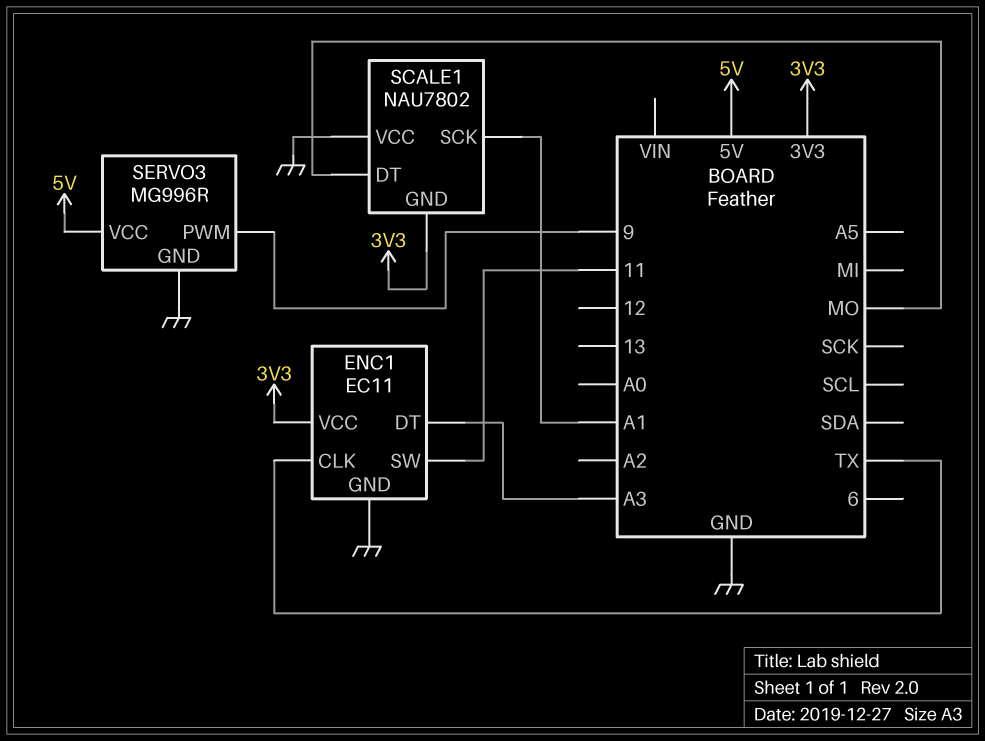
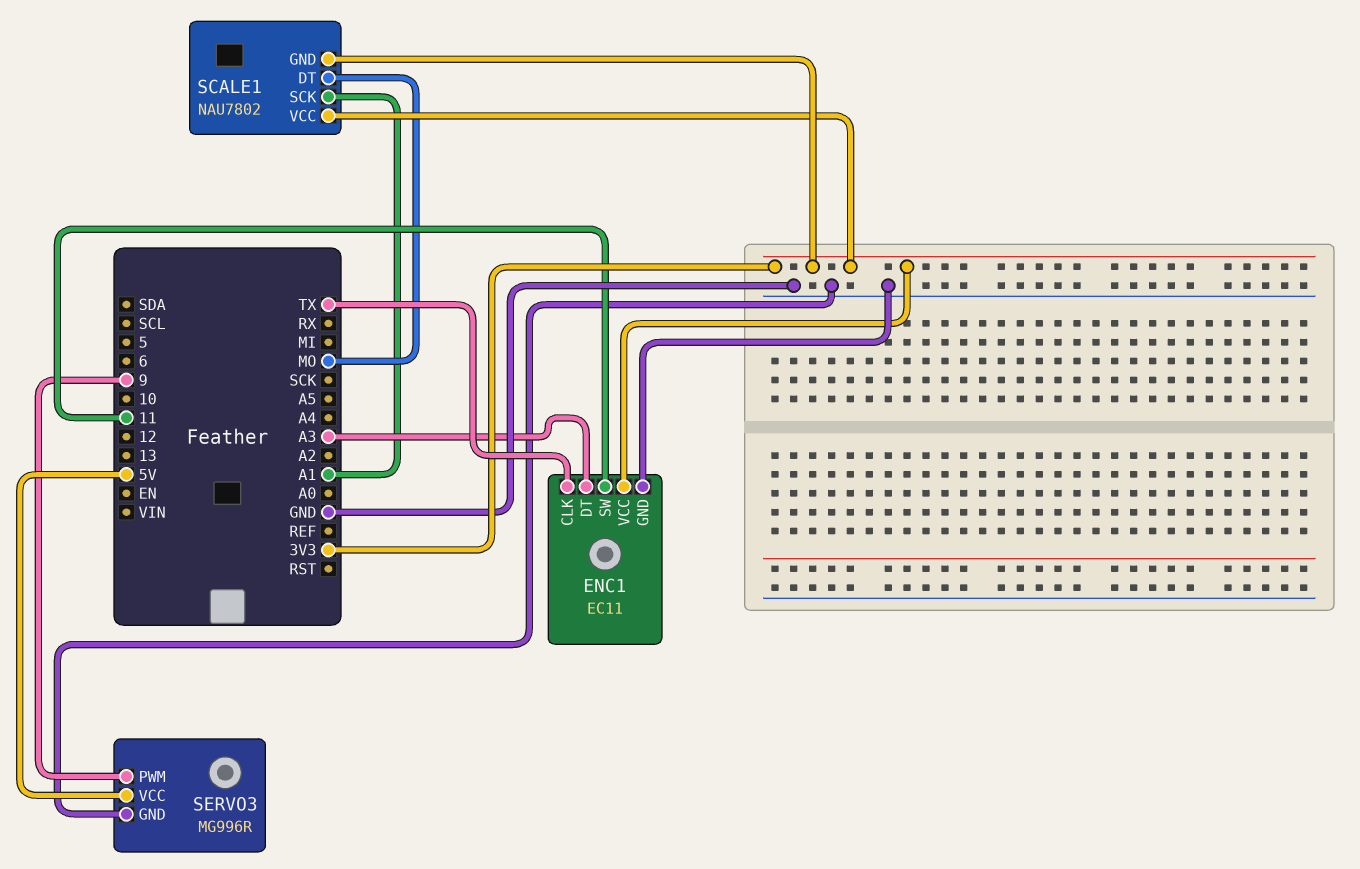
SCALE1 pin VCC: GND -> 3V3

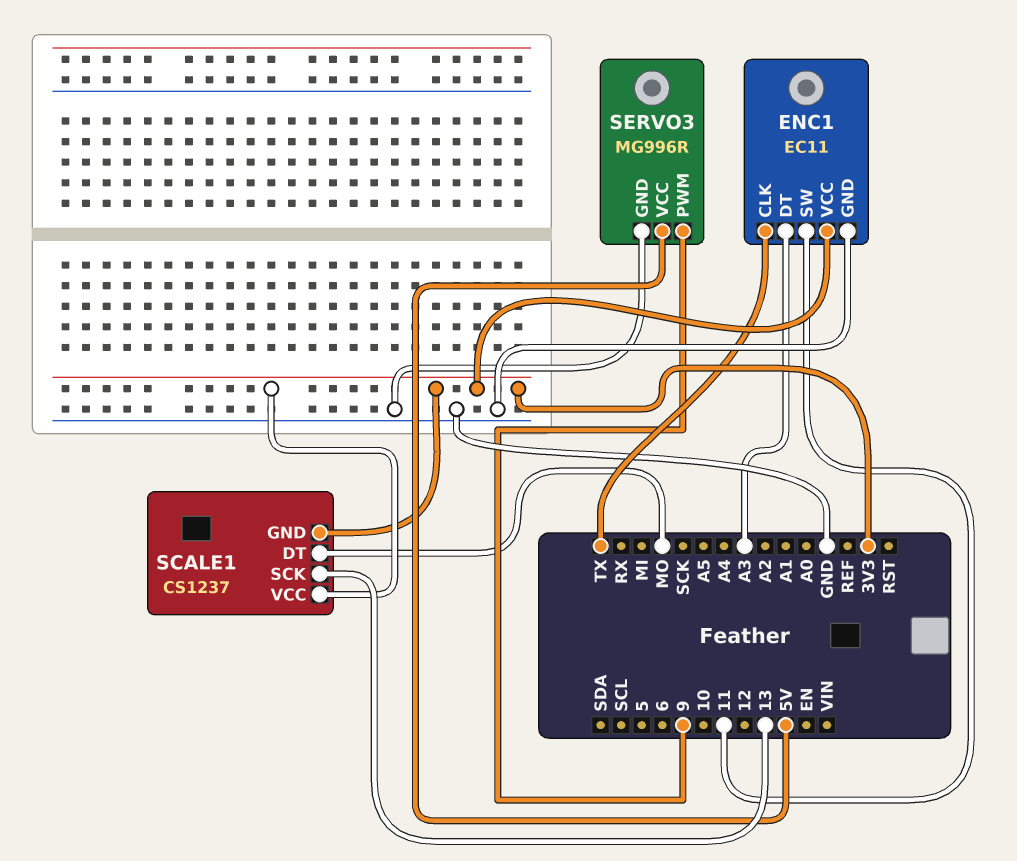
SCALE1: NAU7802 -> CS1237
SCALE1 pin SCK: A1 -> 13

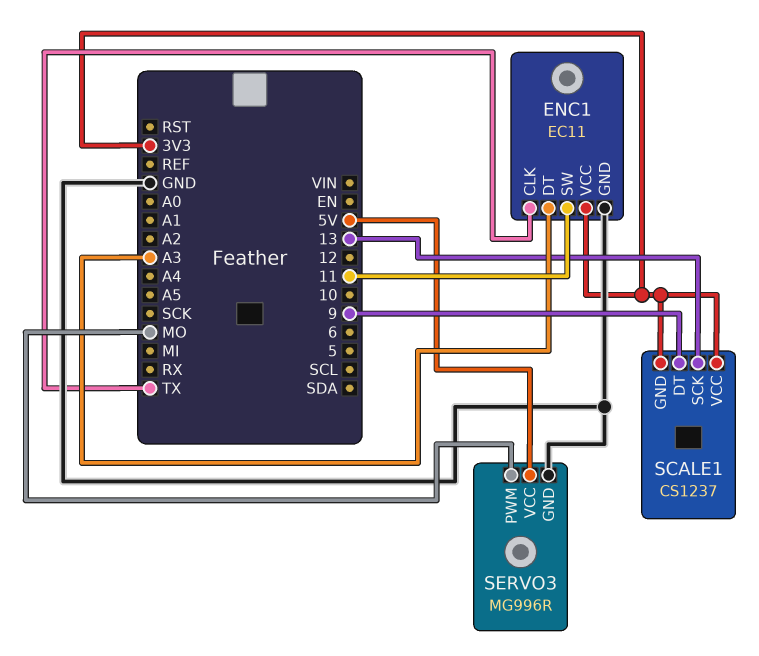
SCALE1 pin DT: MO -> 9
SERVO3 pin PWM: 9 -> MO

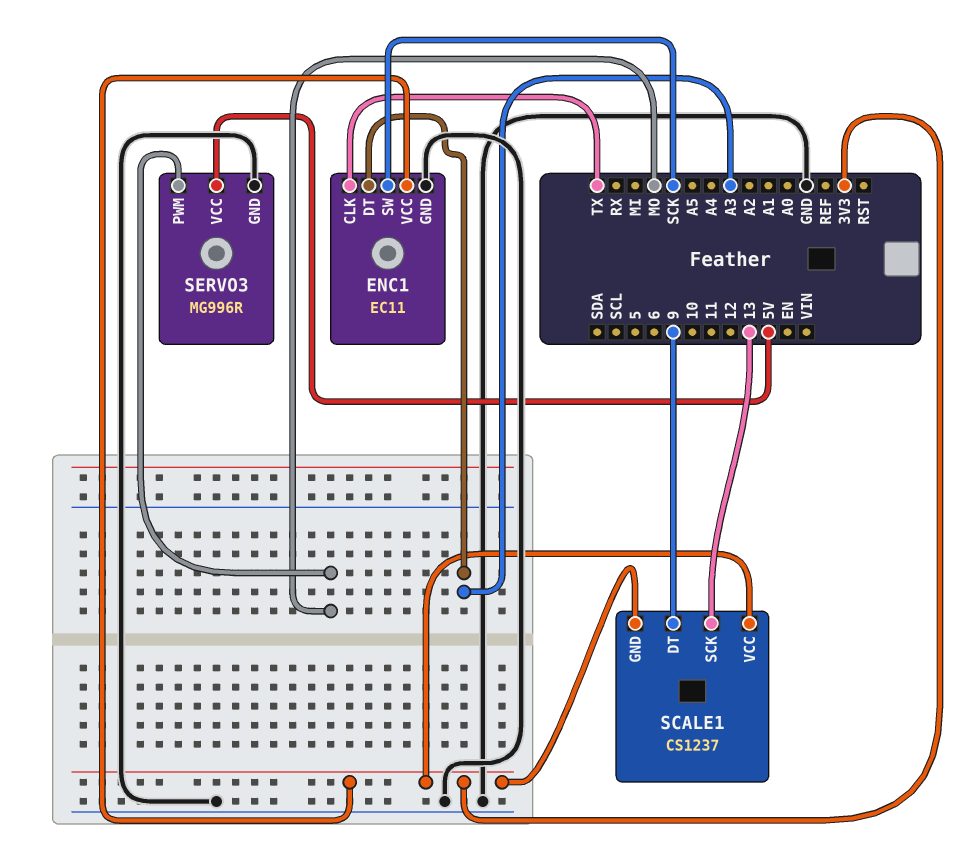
ENC1 pin SW: 11 -> SCK

